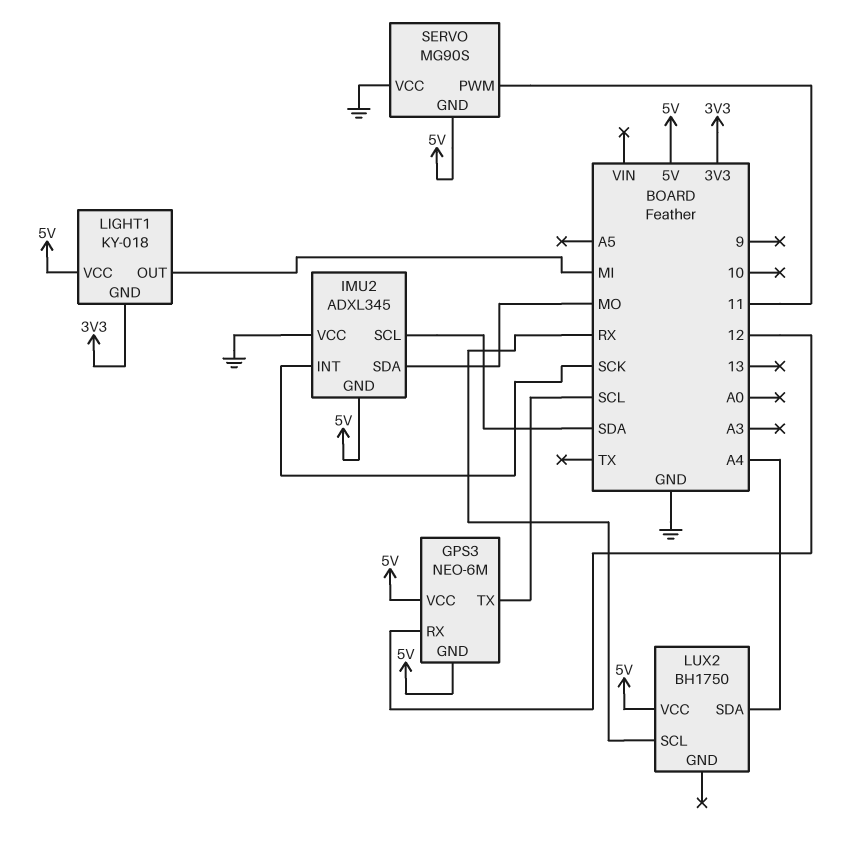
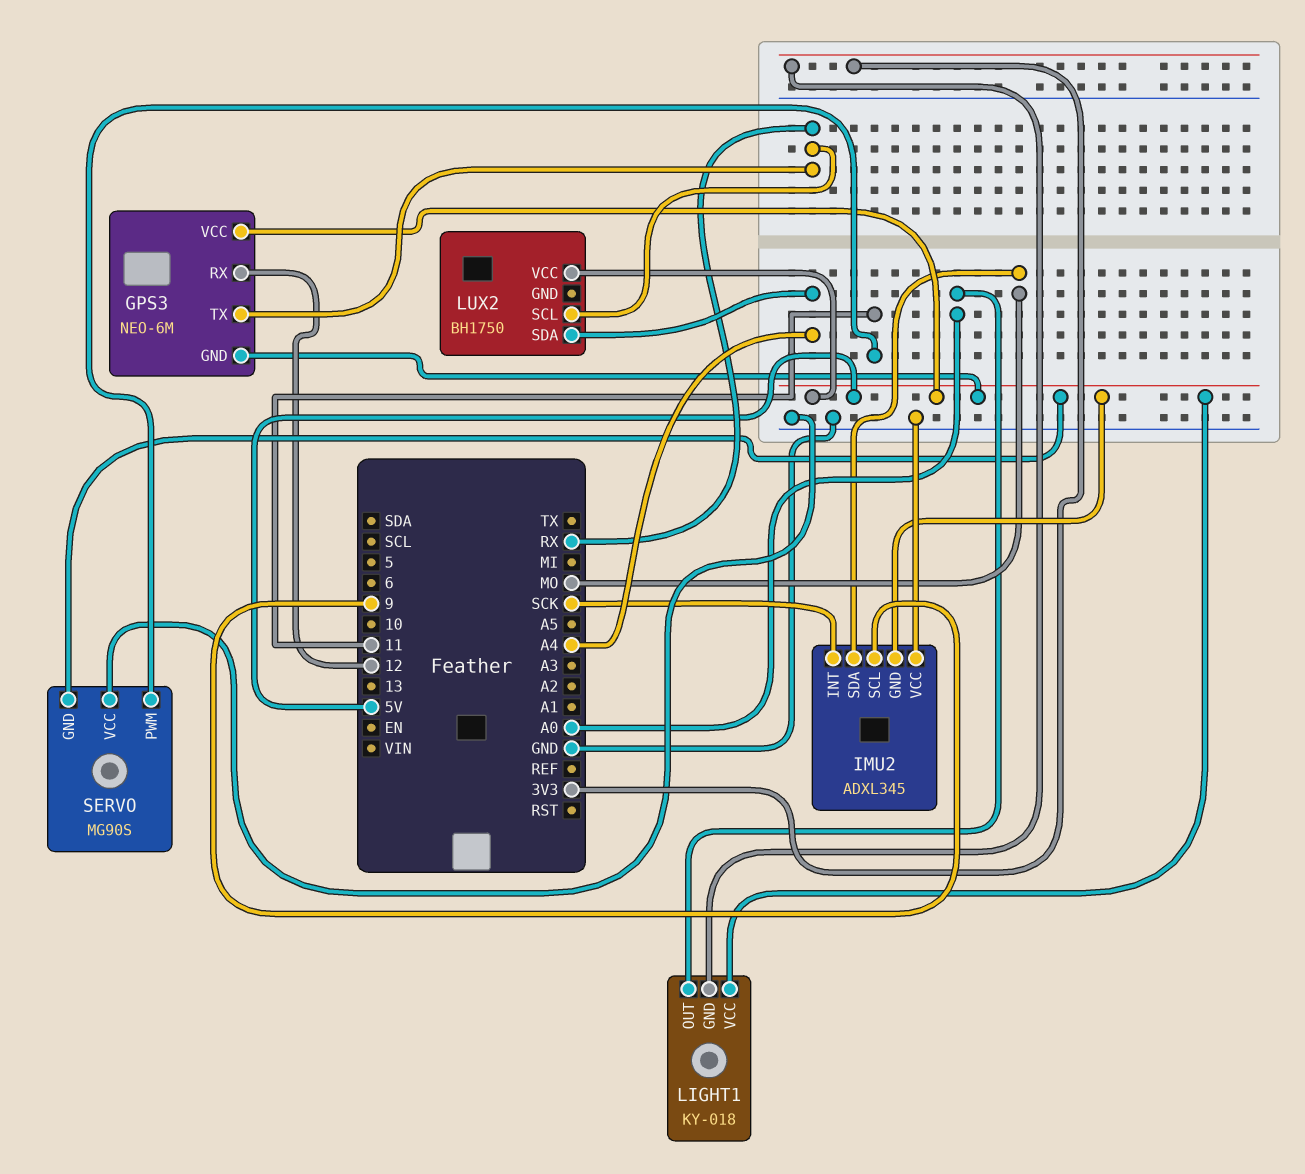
GPS3 pin TX: SCL -> RX
IMU2 pin SCL: SDA -> 9
LIGHT1 pin OUT: MI -> A0

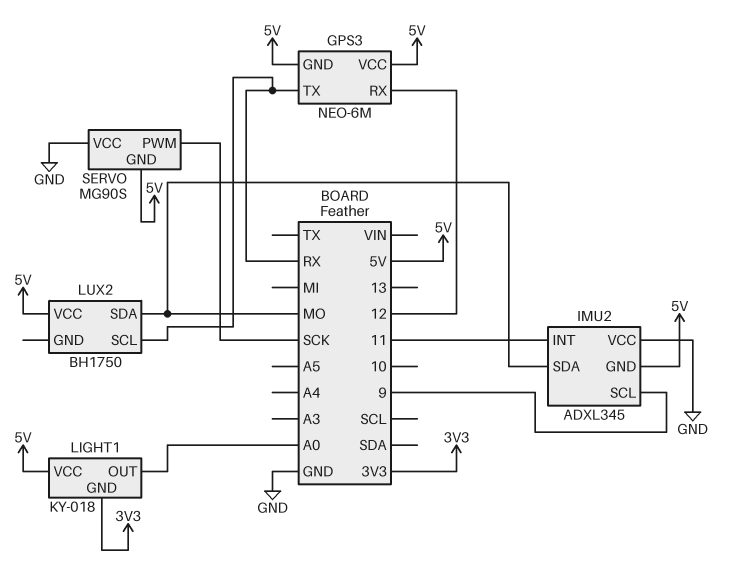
IMU2 pin INT: SCK -> 11
LUX2 pin SDA: A4 -> MO
SERVO pin PWM: 11 -> SCK

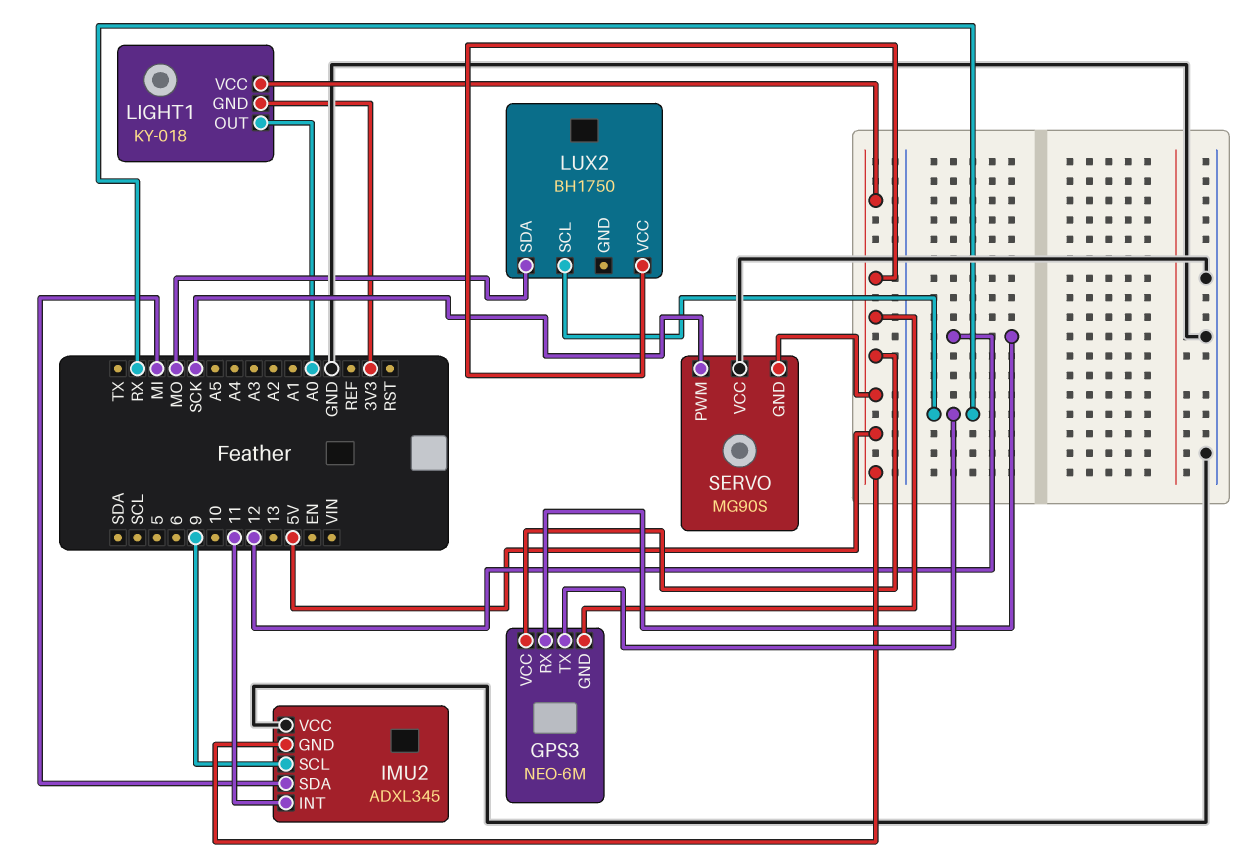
IMU2 pin SDA: MO -> MI

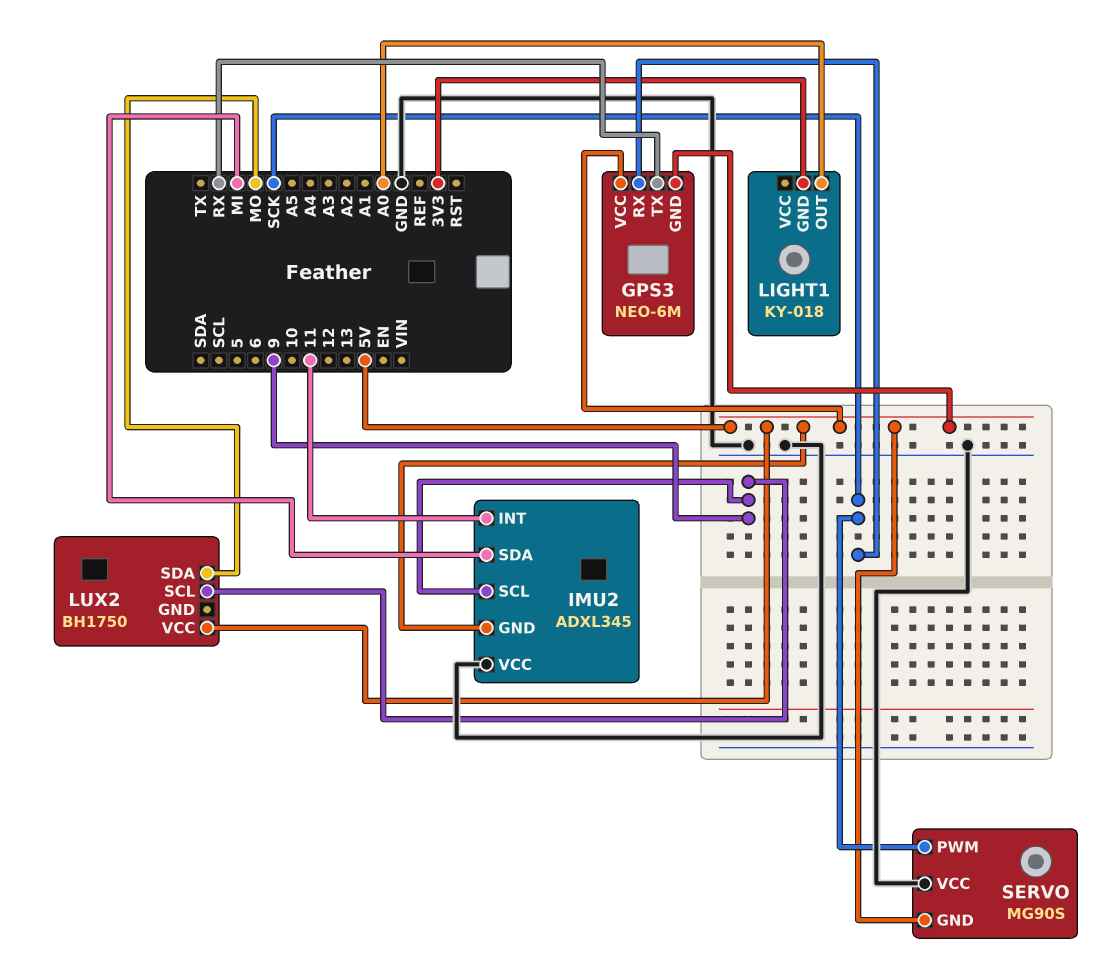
GPS3 pin RX: 12 -> SCK
LIGHT1 pin VCC: 5V -> none
LUX2 pin SCL: RX -> 9

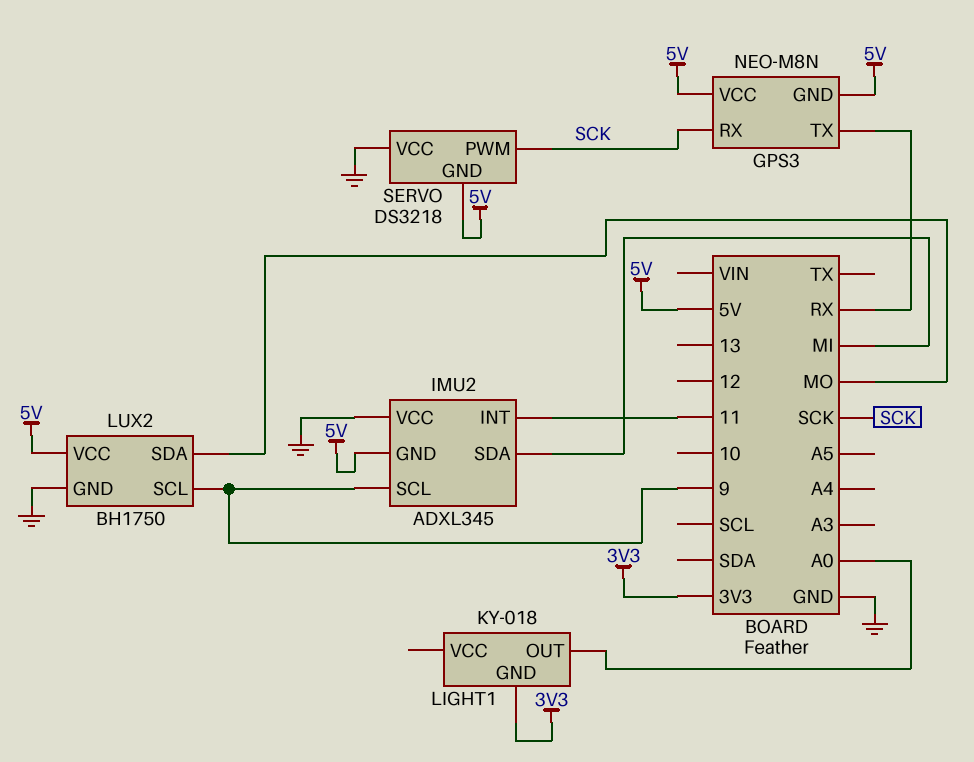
GPS3: NEO-6M -> NEO-M8N
LUX2 pin GND: none -> GND
SERVO: MG90S -> DS3218

